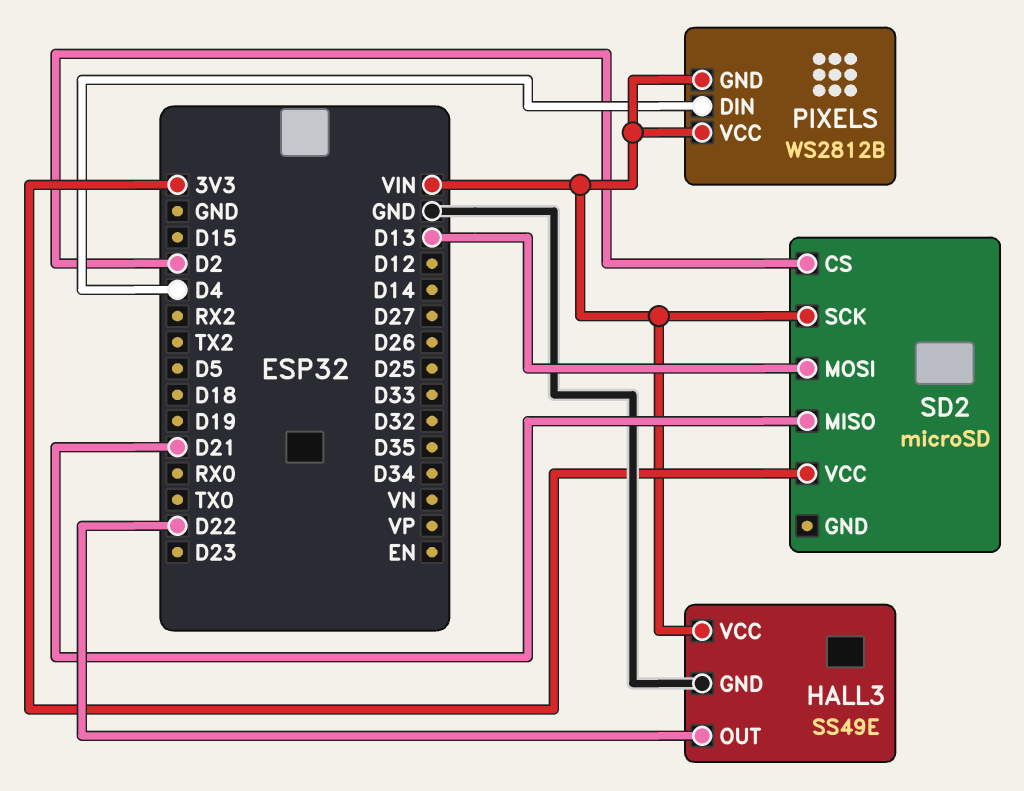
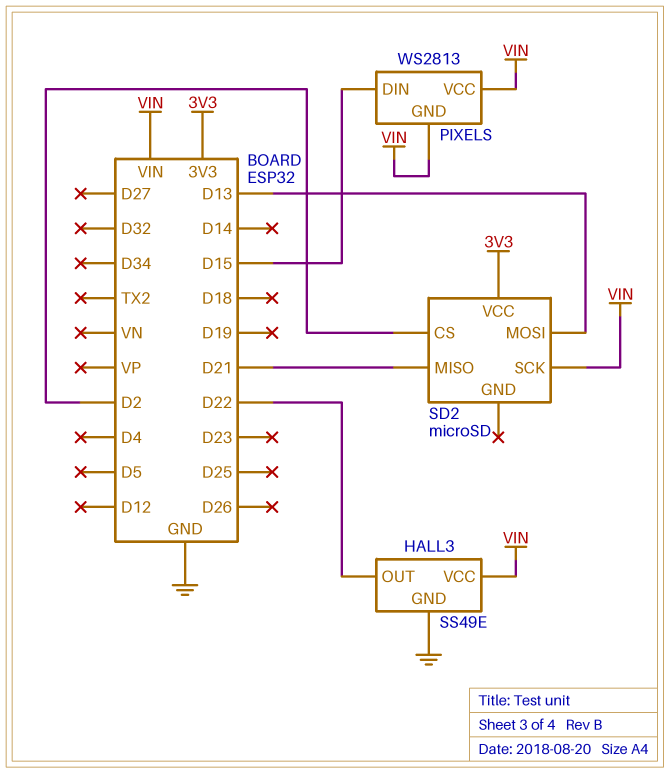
PIXELS: WS2812B -> WS2813
PIXELS pin DIN: D4 -> D15

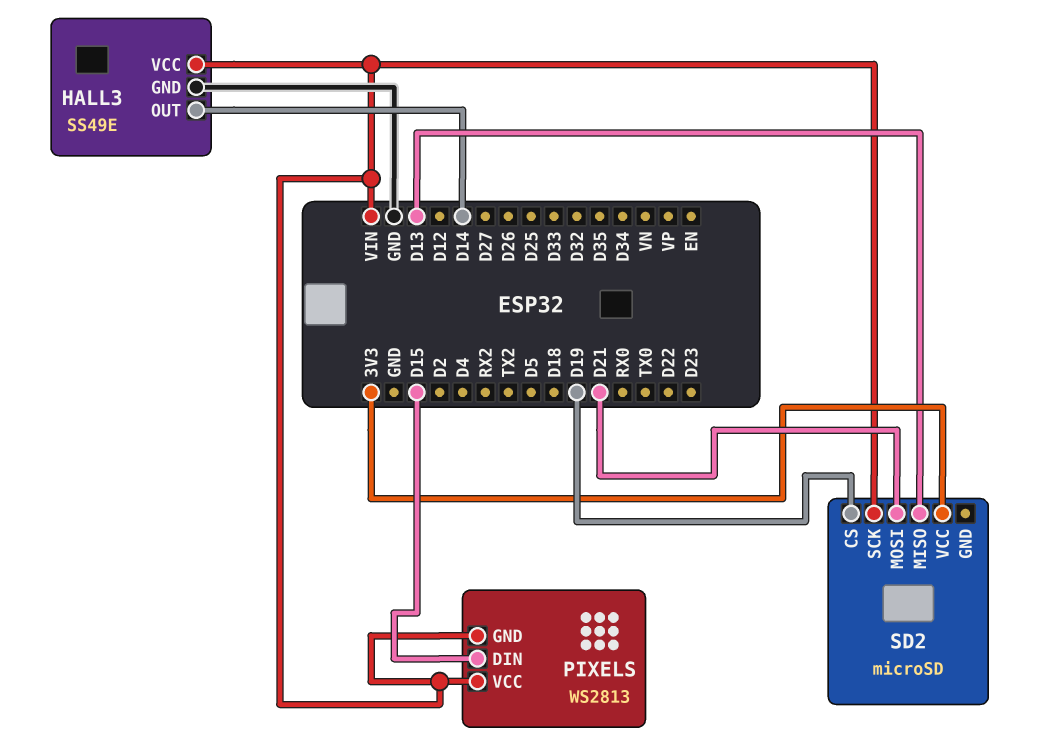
HALL3 pin OUT: D22 -> D14
SD2 pin CS: D2 -> D19
SD2 pin MISO: D21 -> D13
SD2 pin MOSI: D13 -> D21

